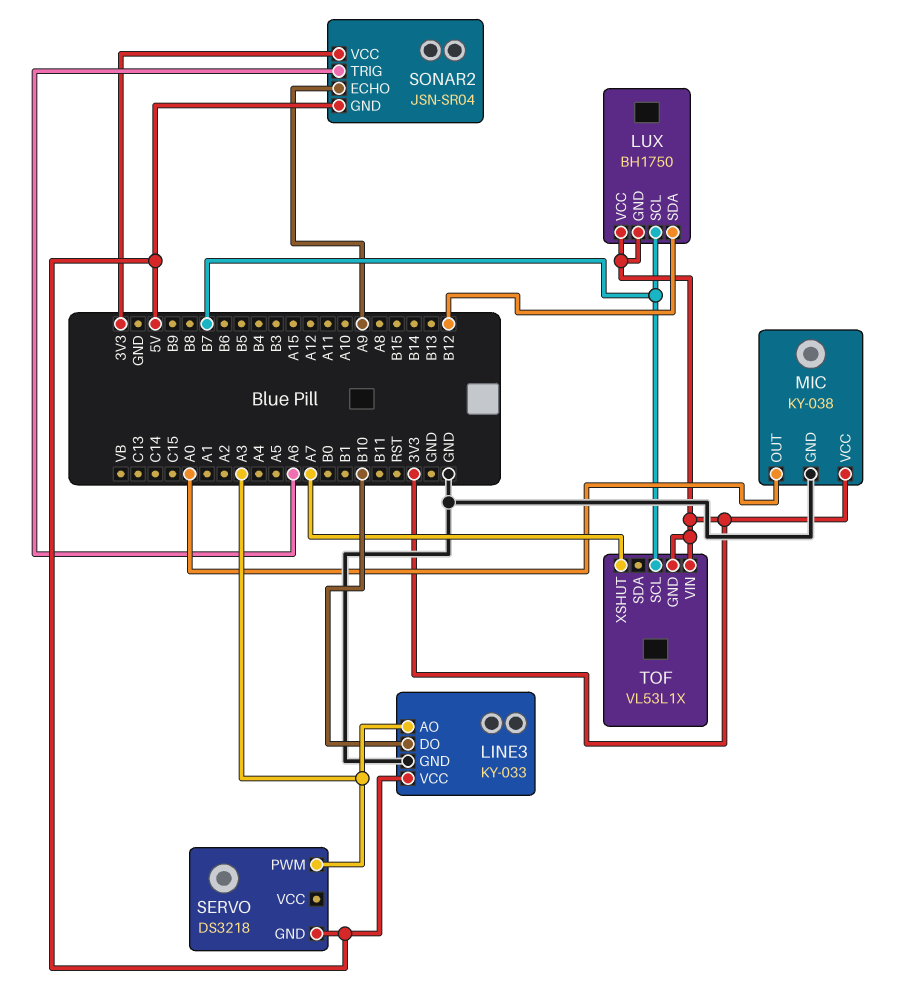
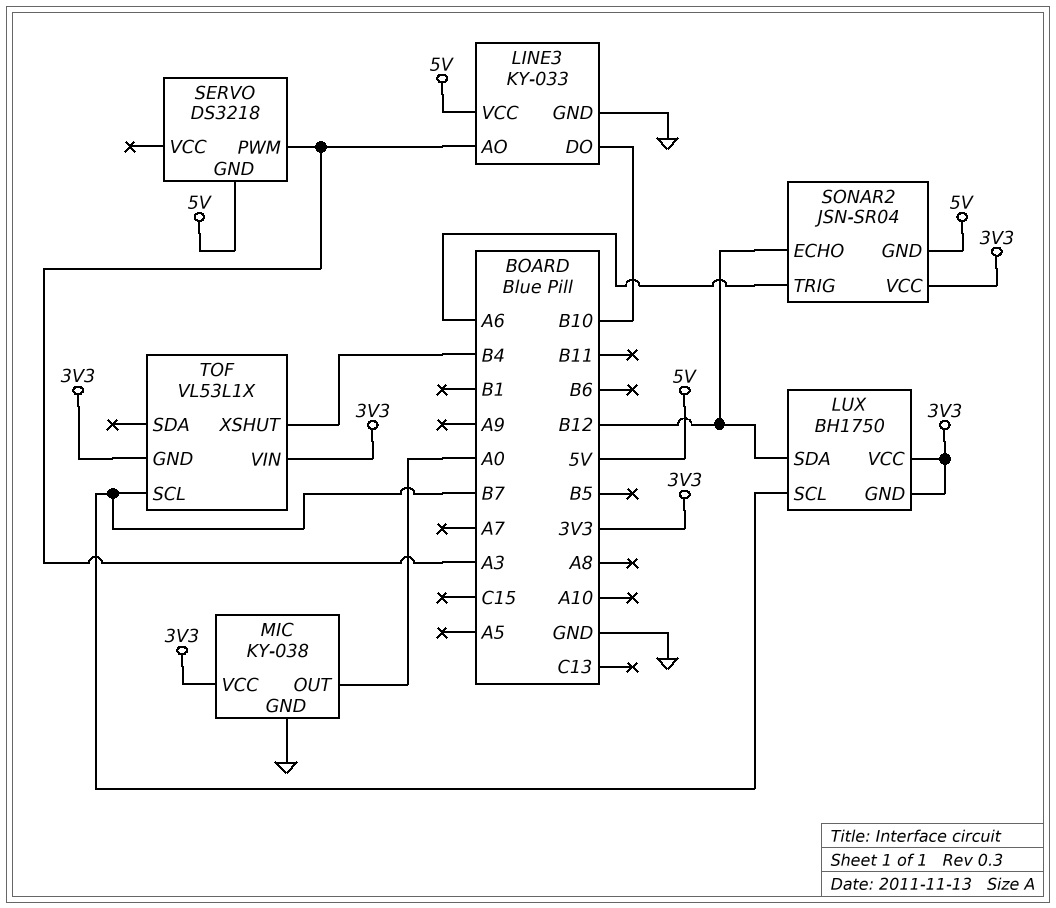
SONAR2 pin ECHO: A9 -> B12
TOF pin XSHUT: A7 -> B4

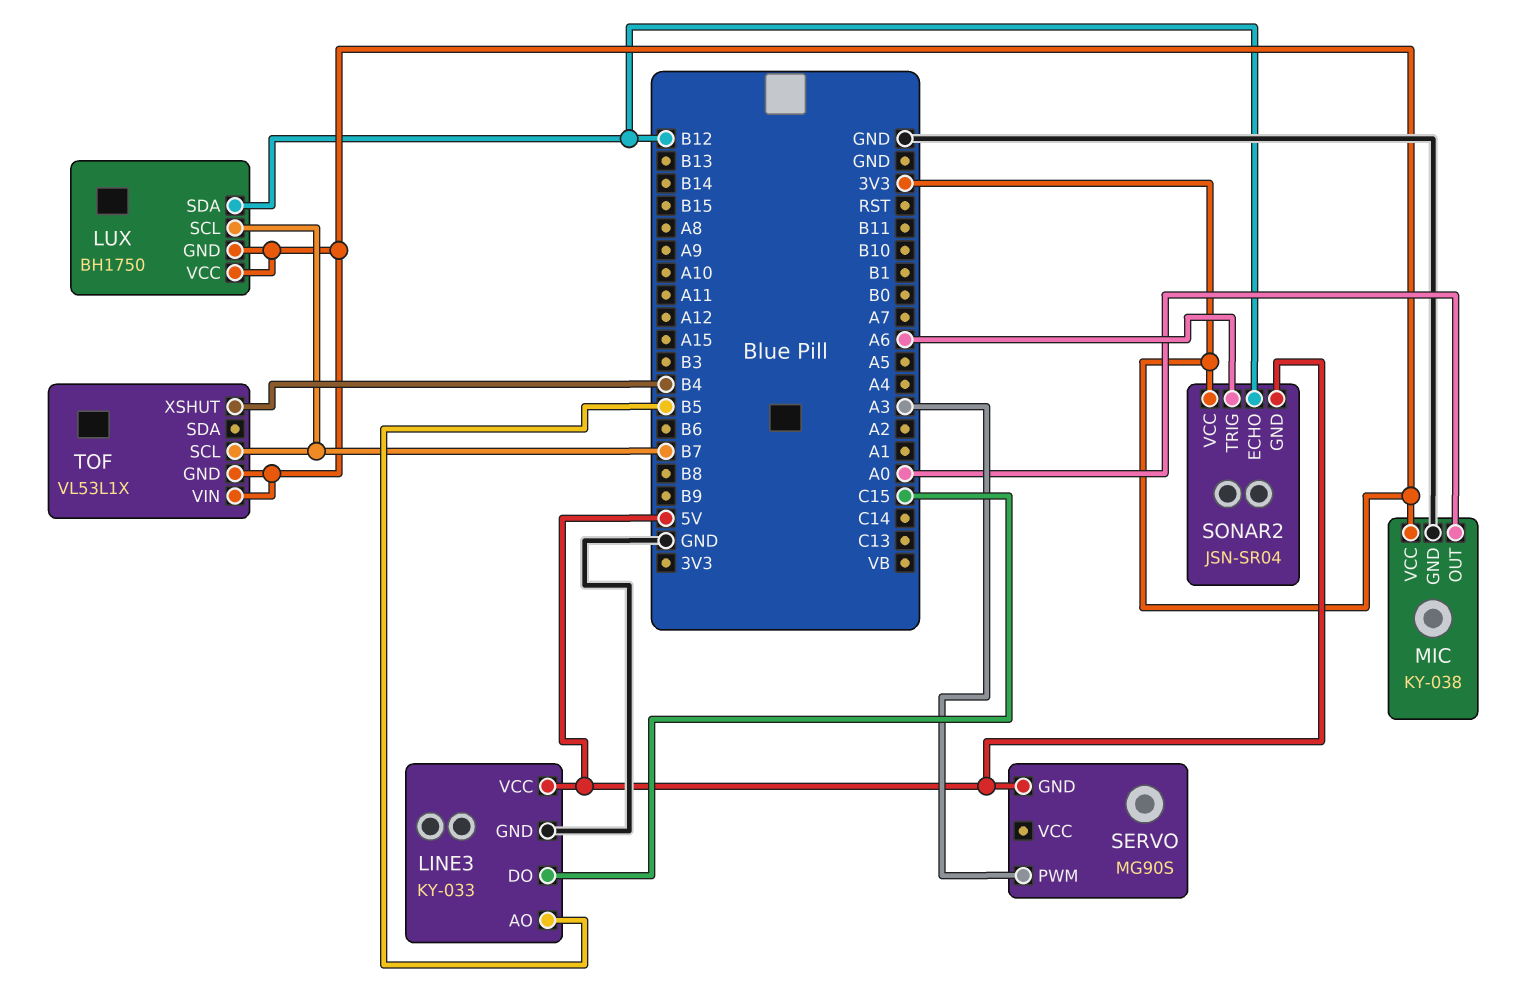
LINE3 pin AO: A3 -> B5
LINE3 pin DO: B10 -> C15
SERVO: DS3218 -> MG90S

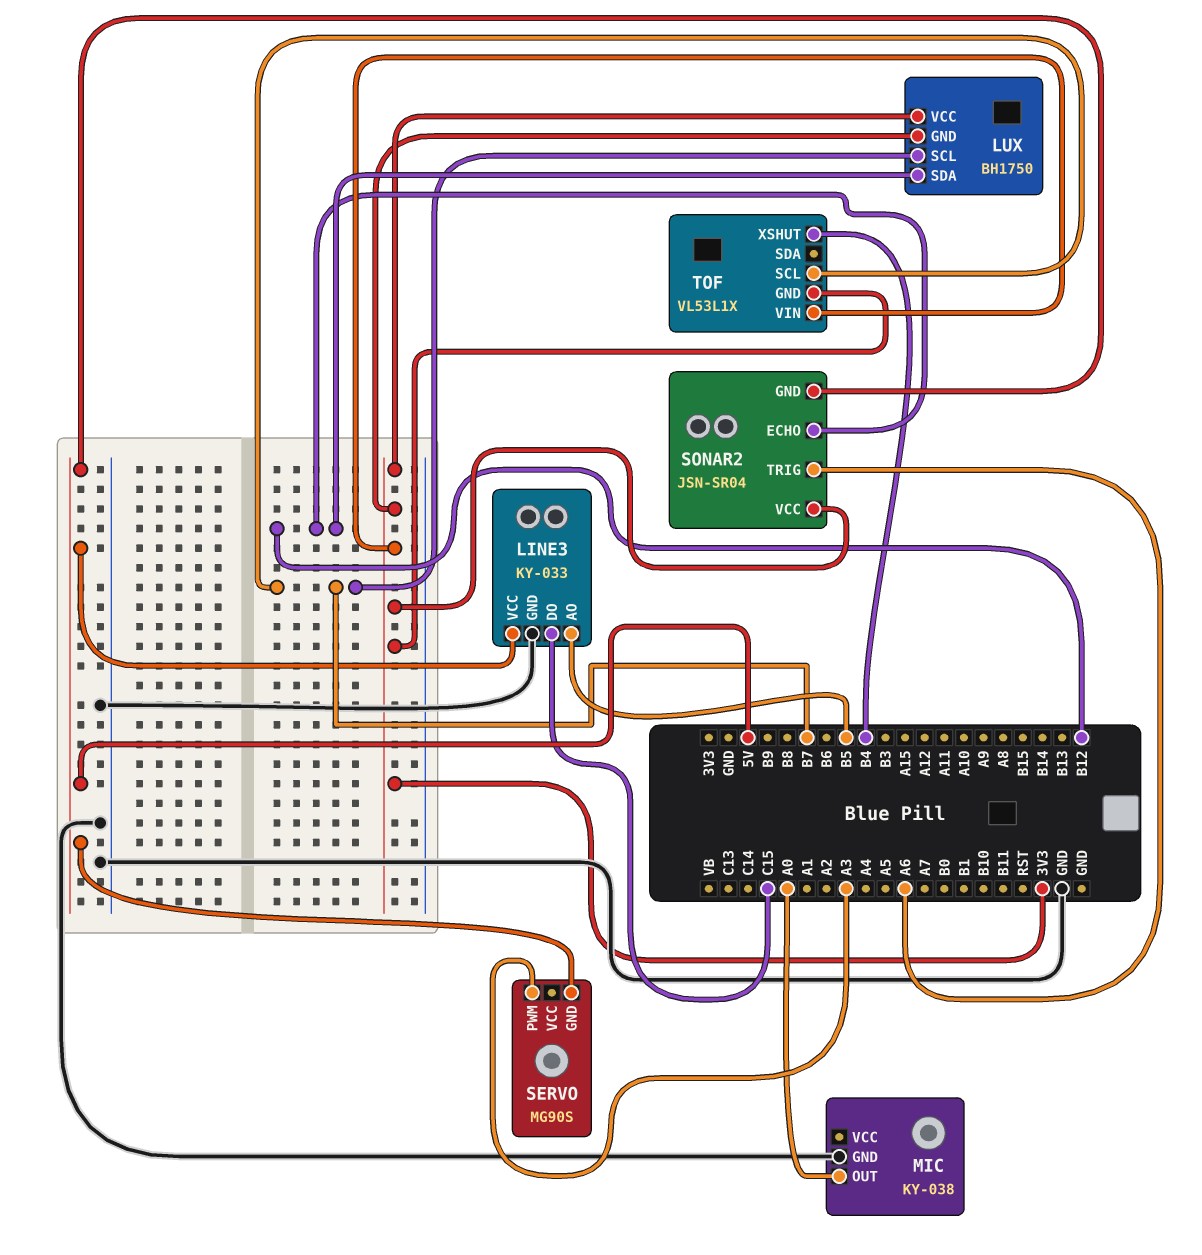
MIC pin VCC: 3V3 -> none

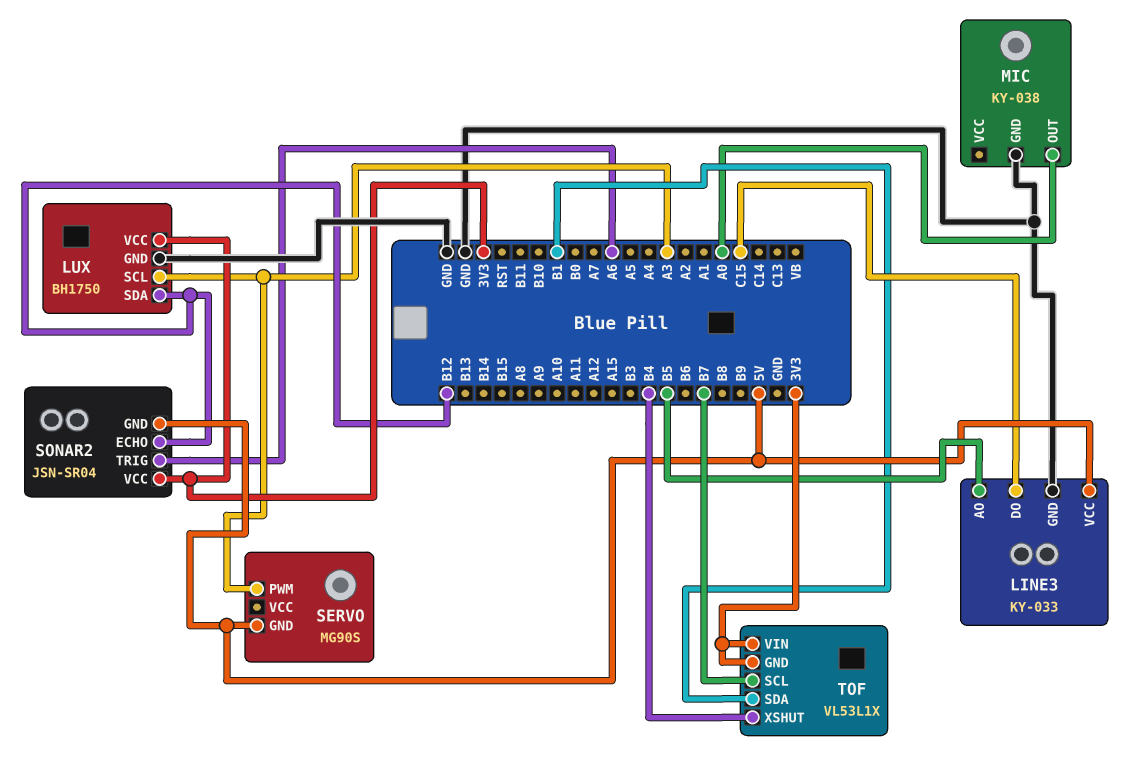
LUX pin GND: 3V3 -> GND
LUX pin SCL: B7 -> A3
TOF pin SDA: none -> B1

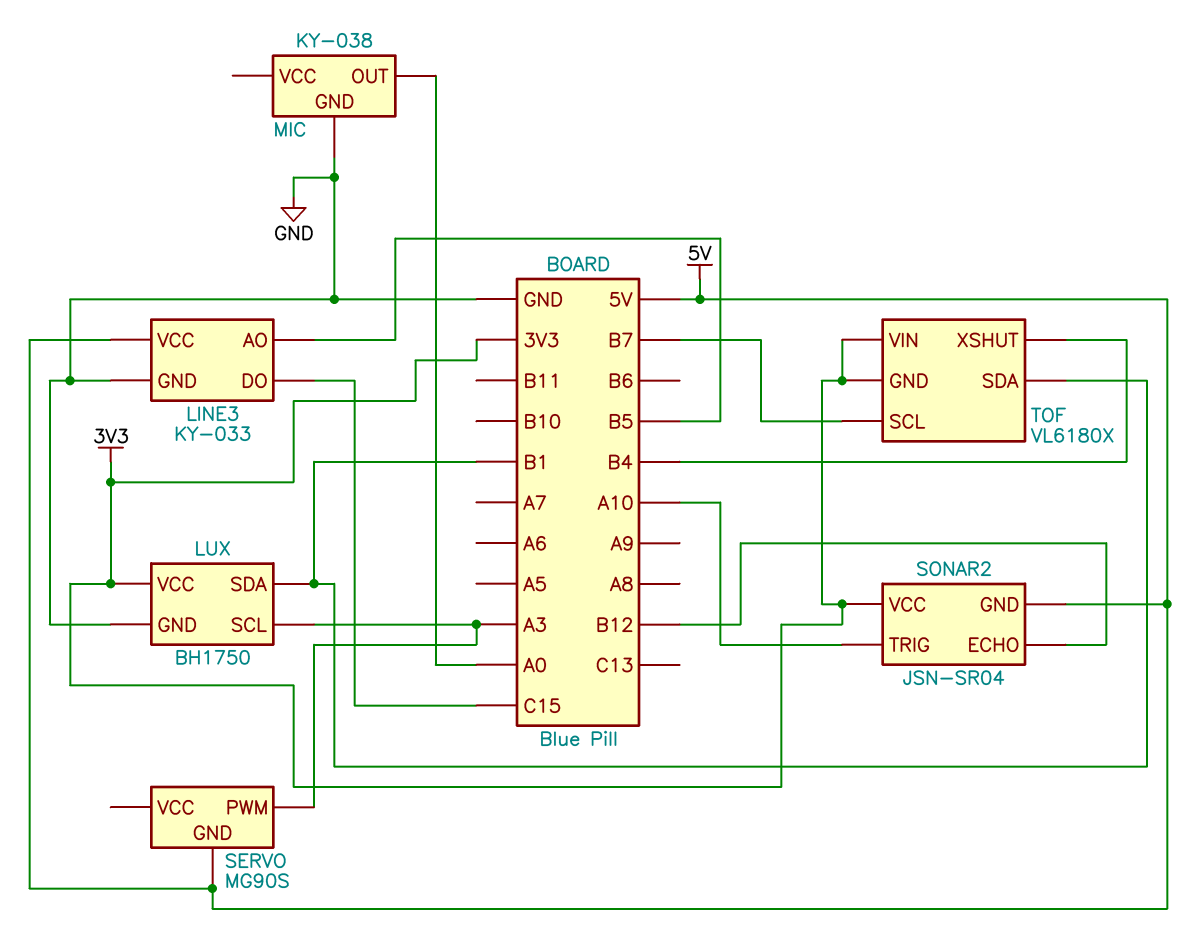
LUX pin SDA: B12 -> B1
SONAR2 pin TRIG: A6 -> A10
TOF: VL53L1X -> VL6180X

